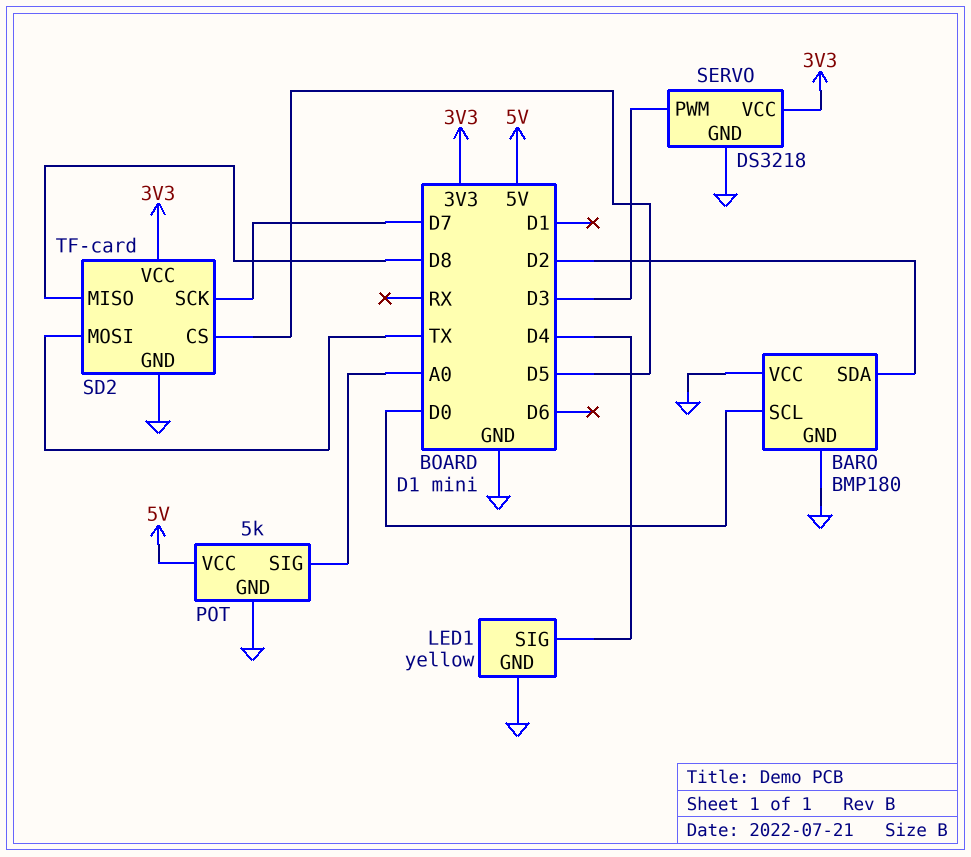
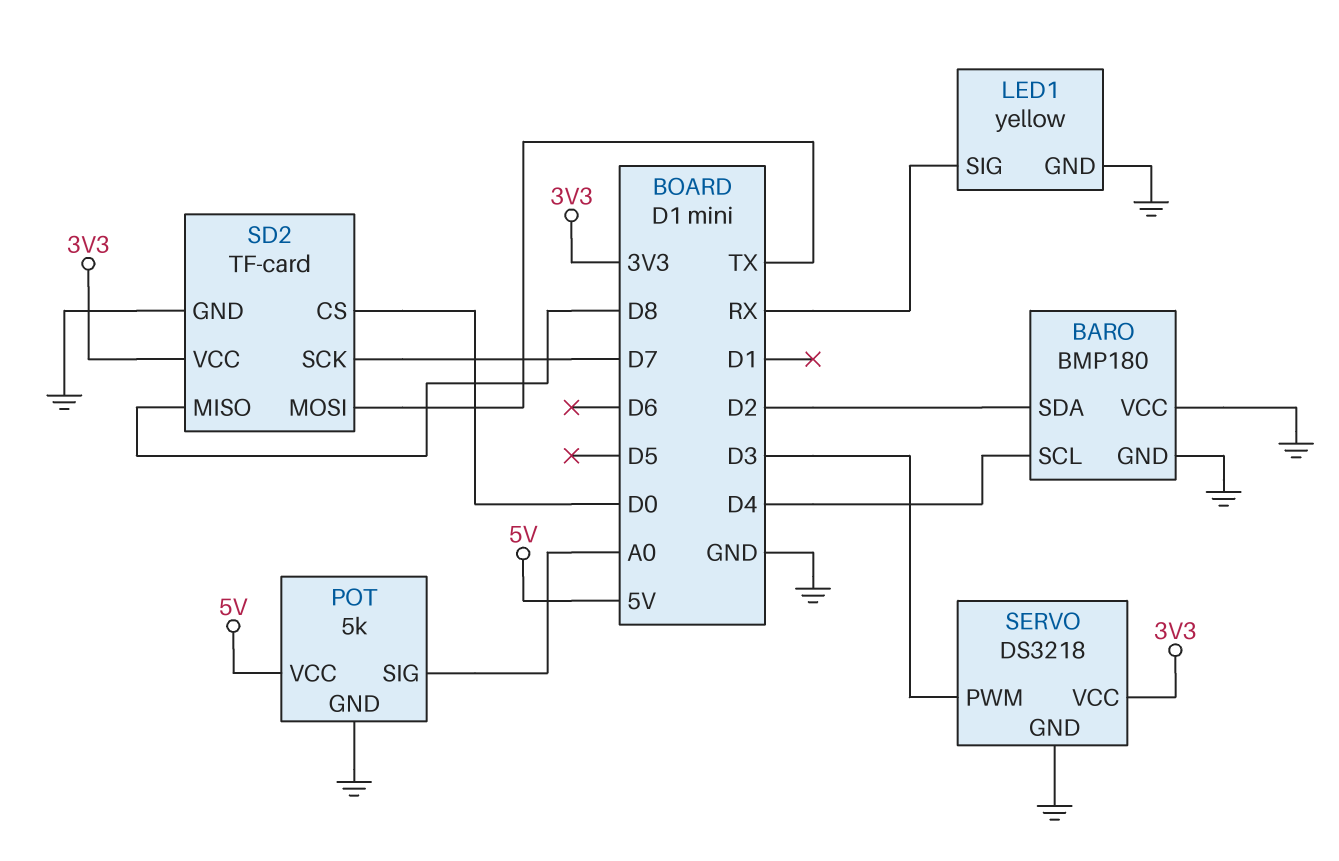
BARO pin SCL: D0 -> D4
LED1 pin SIG: D4 -> RX
SD2 pin CS: D5 -> D0

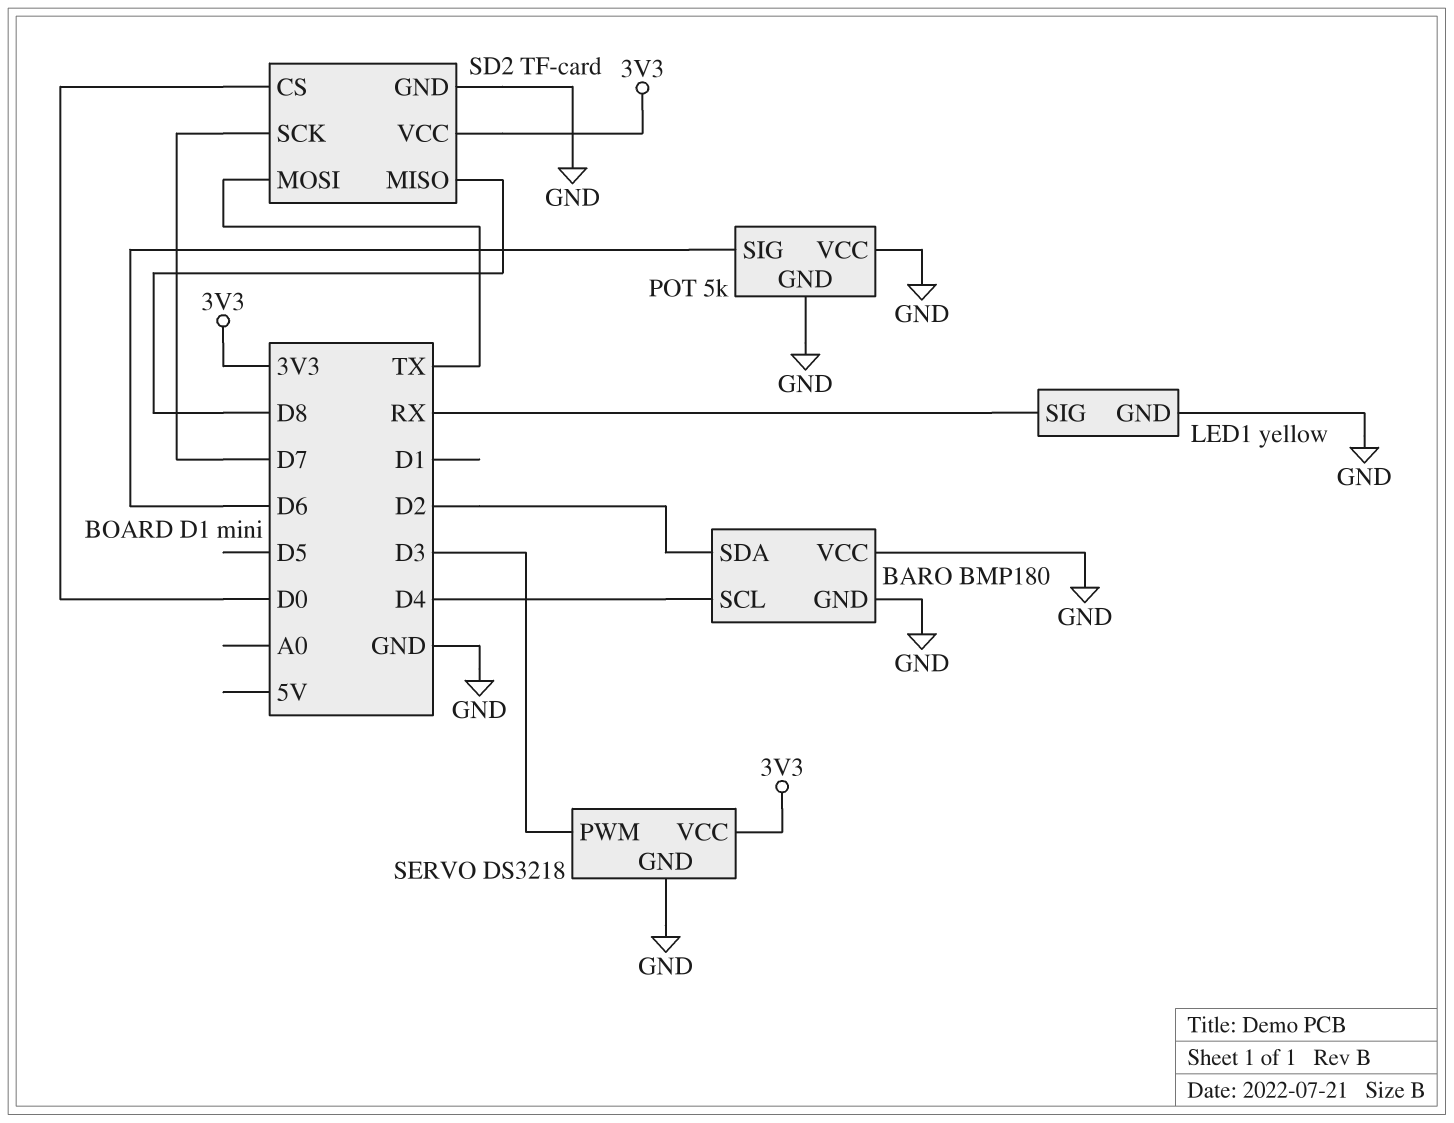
POT pin SIG: A0 -> D6
POT pin VCC: 5V -> GND

